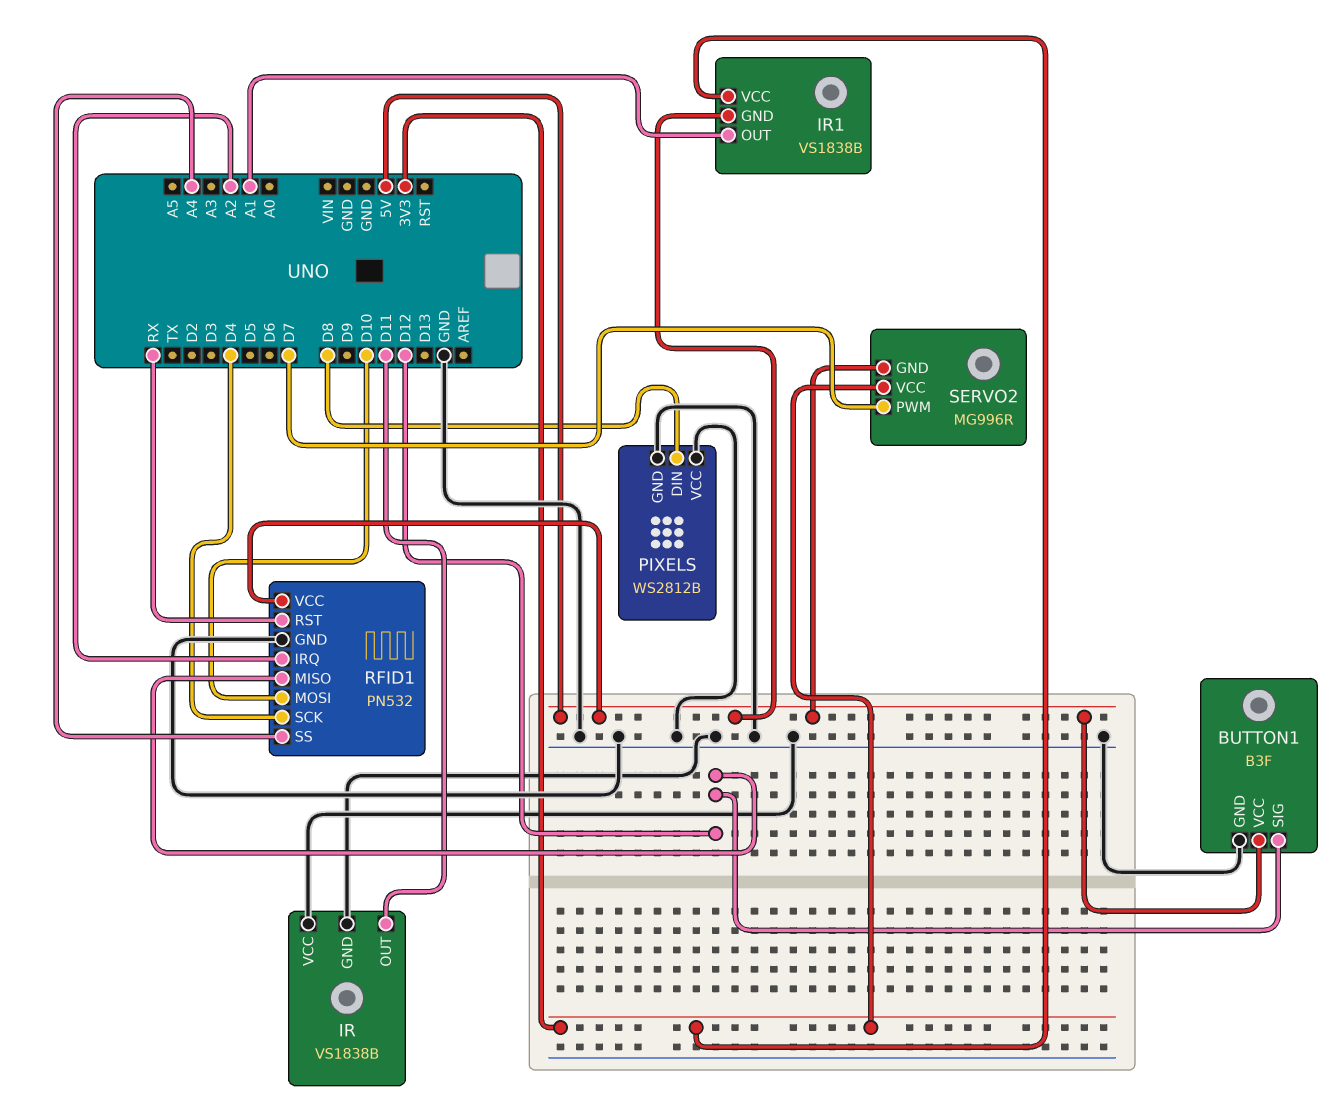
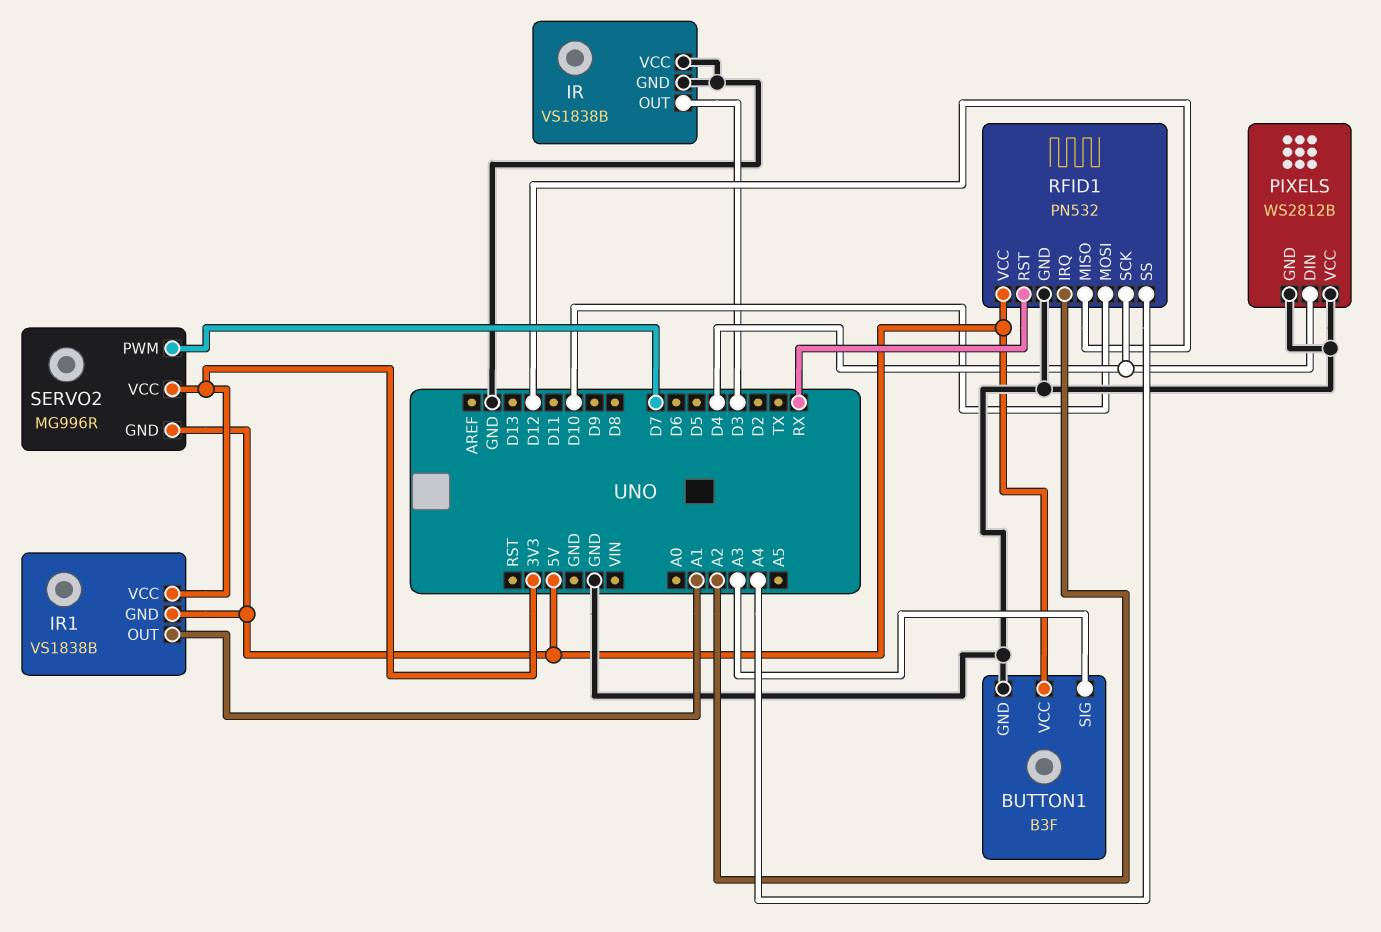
BUTTON1 pin SIG: D12 -> A3
IR pin OUT: D11 -> D3
PIXELS pin DIN: D8 -> D4

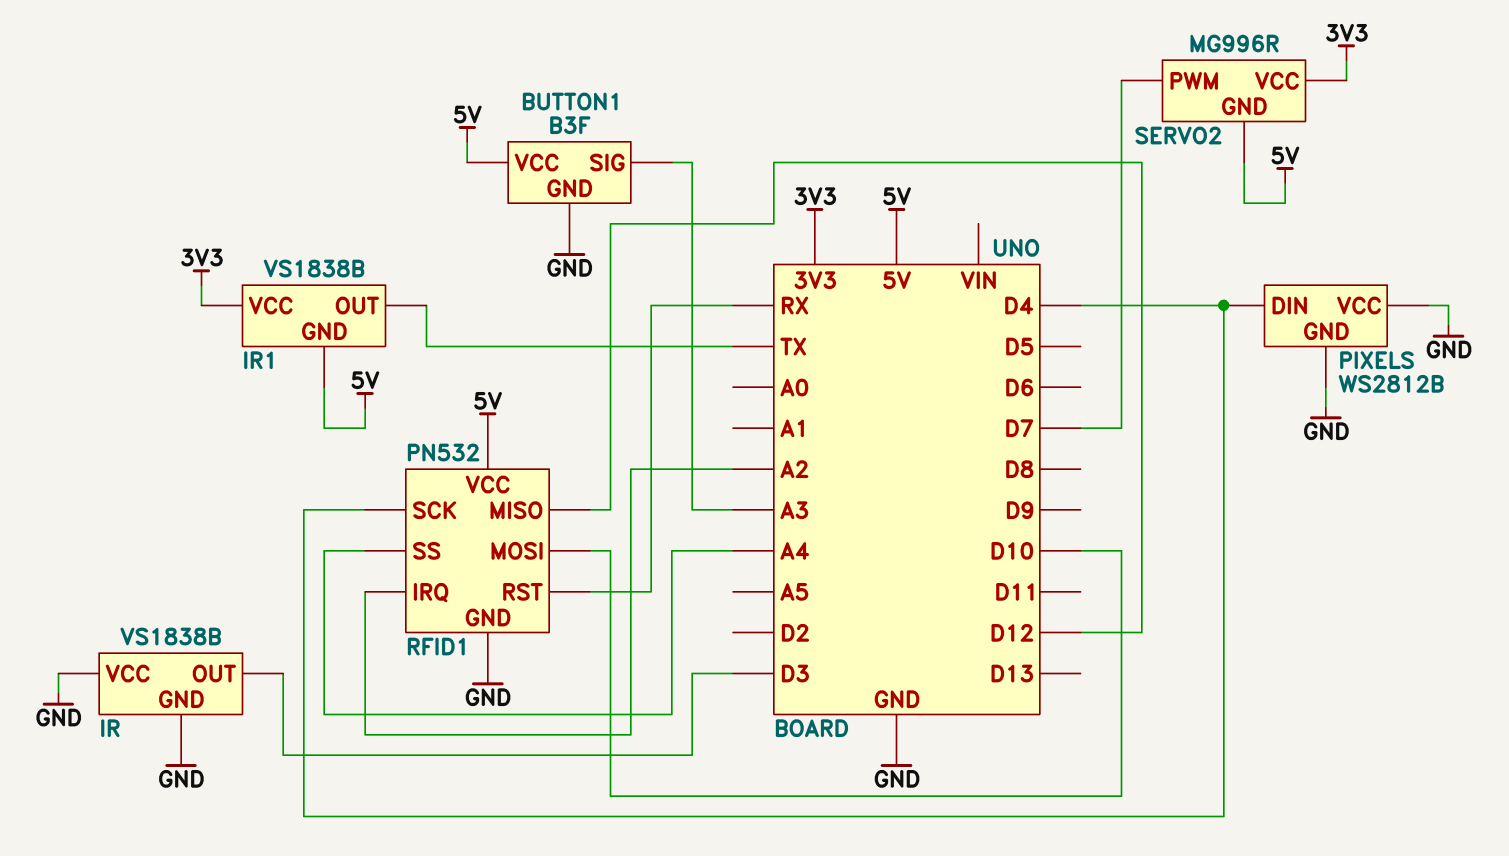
IR1 pin OUT: A1 -> TX

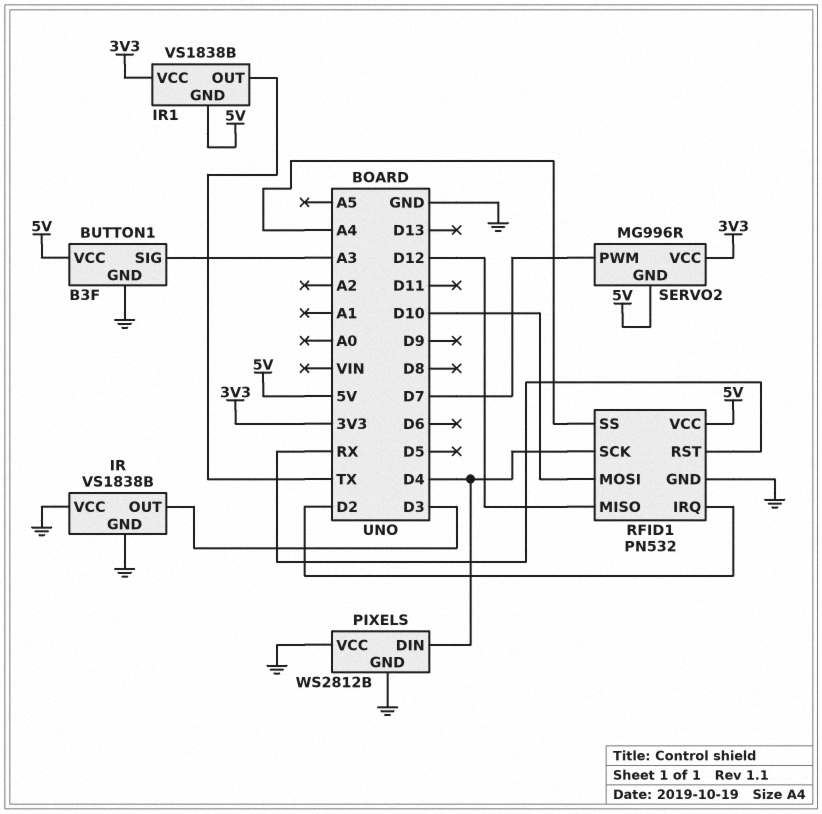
RFID1 pin IRQ: A2 -> D2

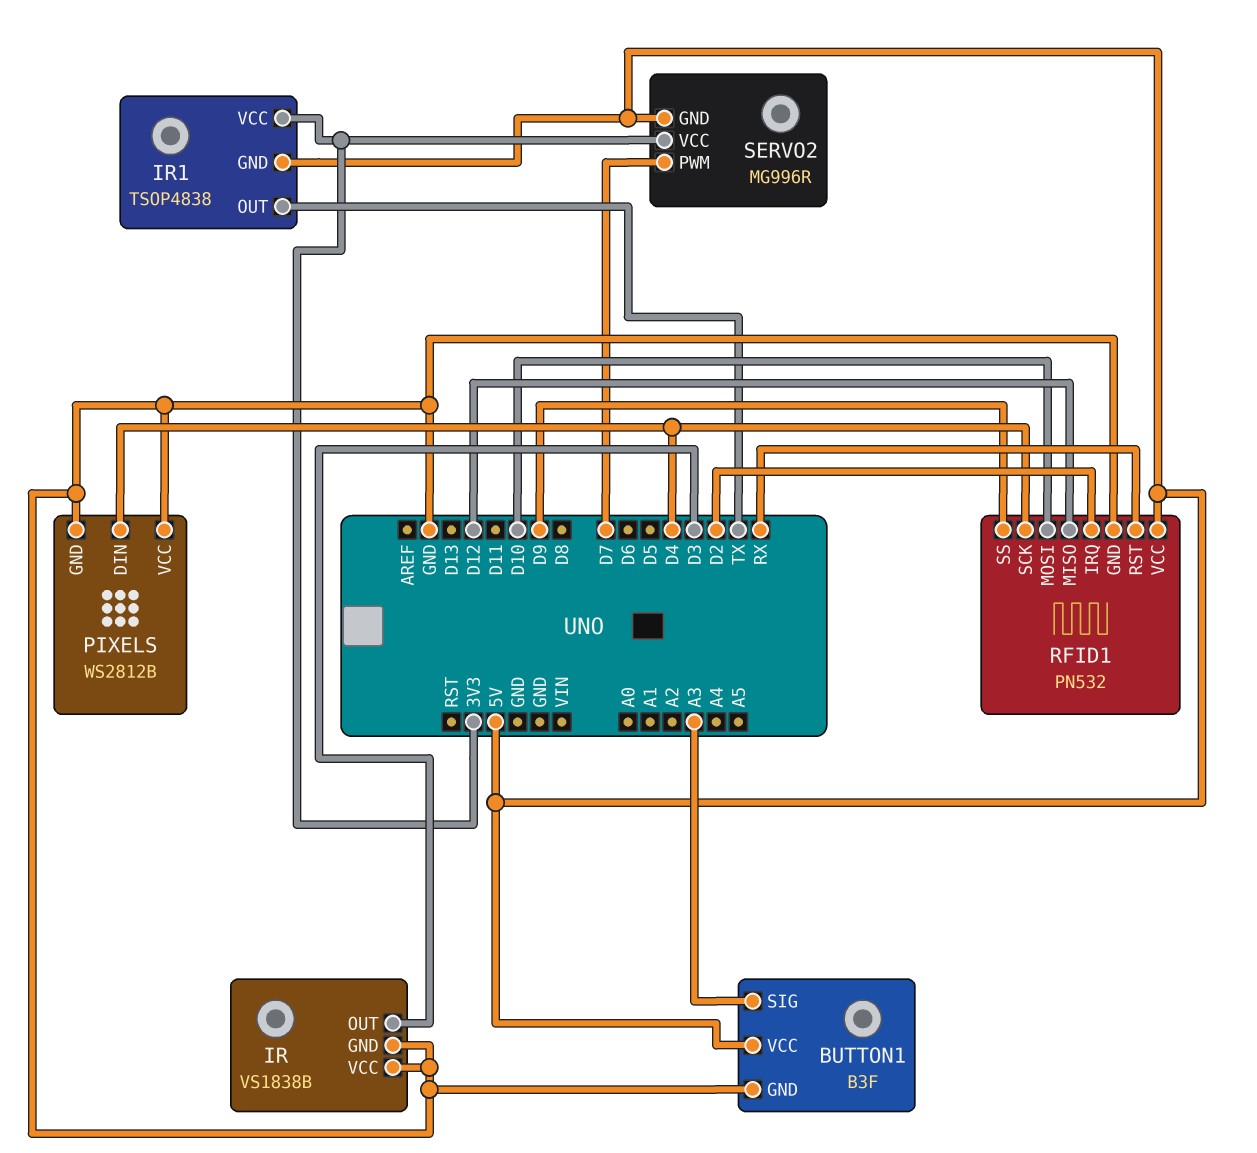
IR1: VS1838B -> TSOP4838
RFID1 pin SS: A4 -> D9

